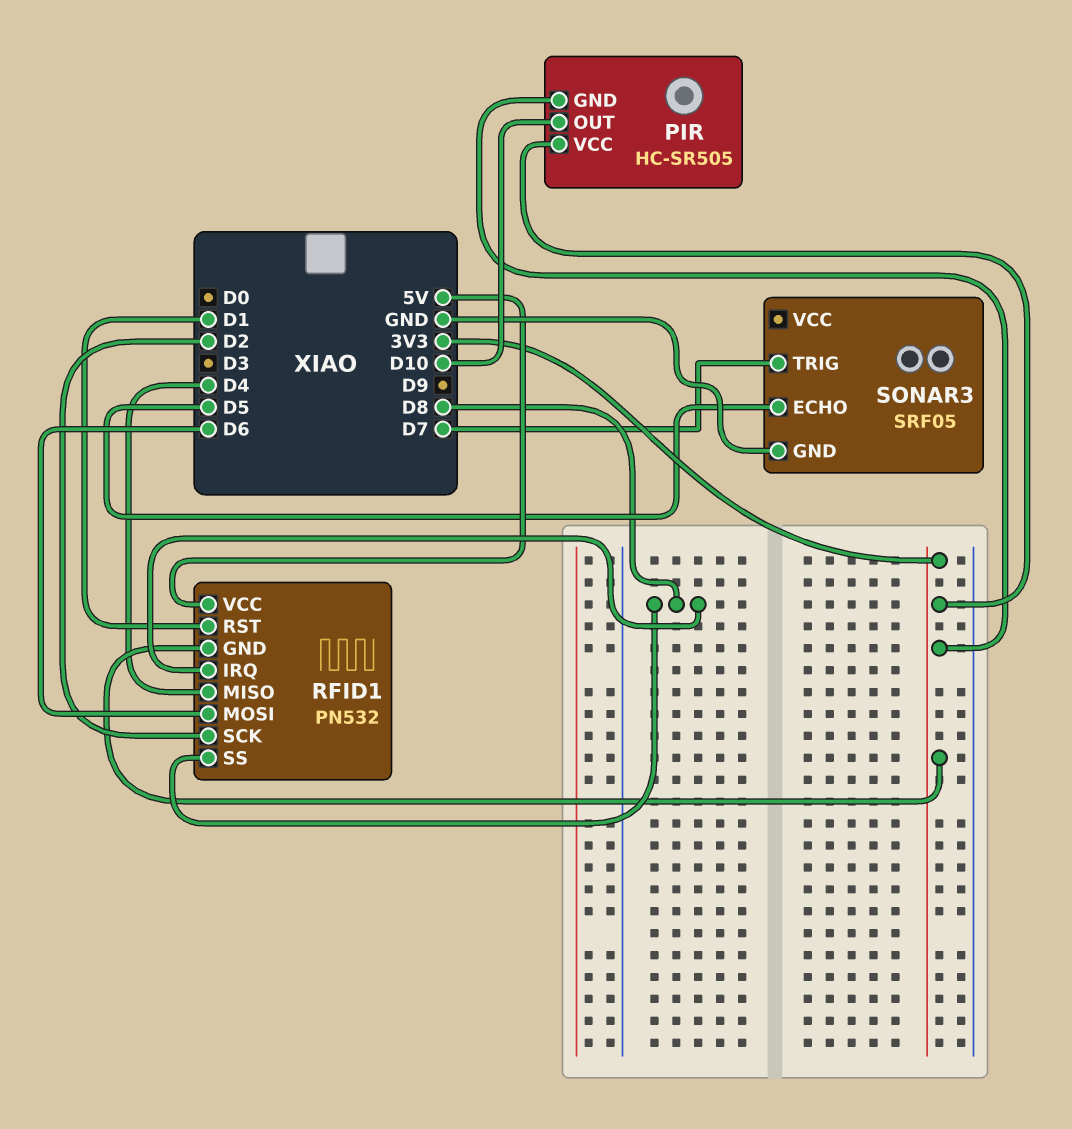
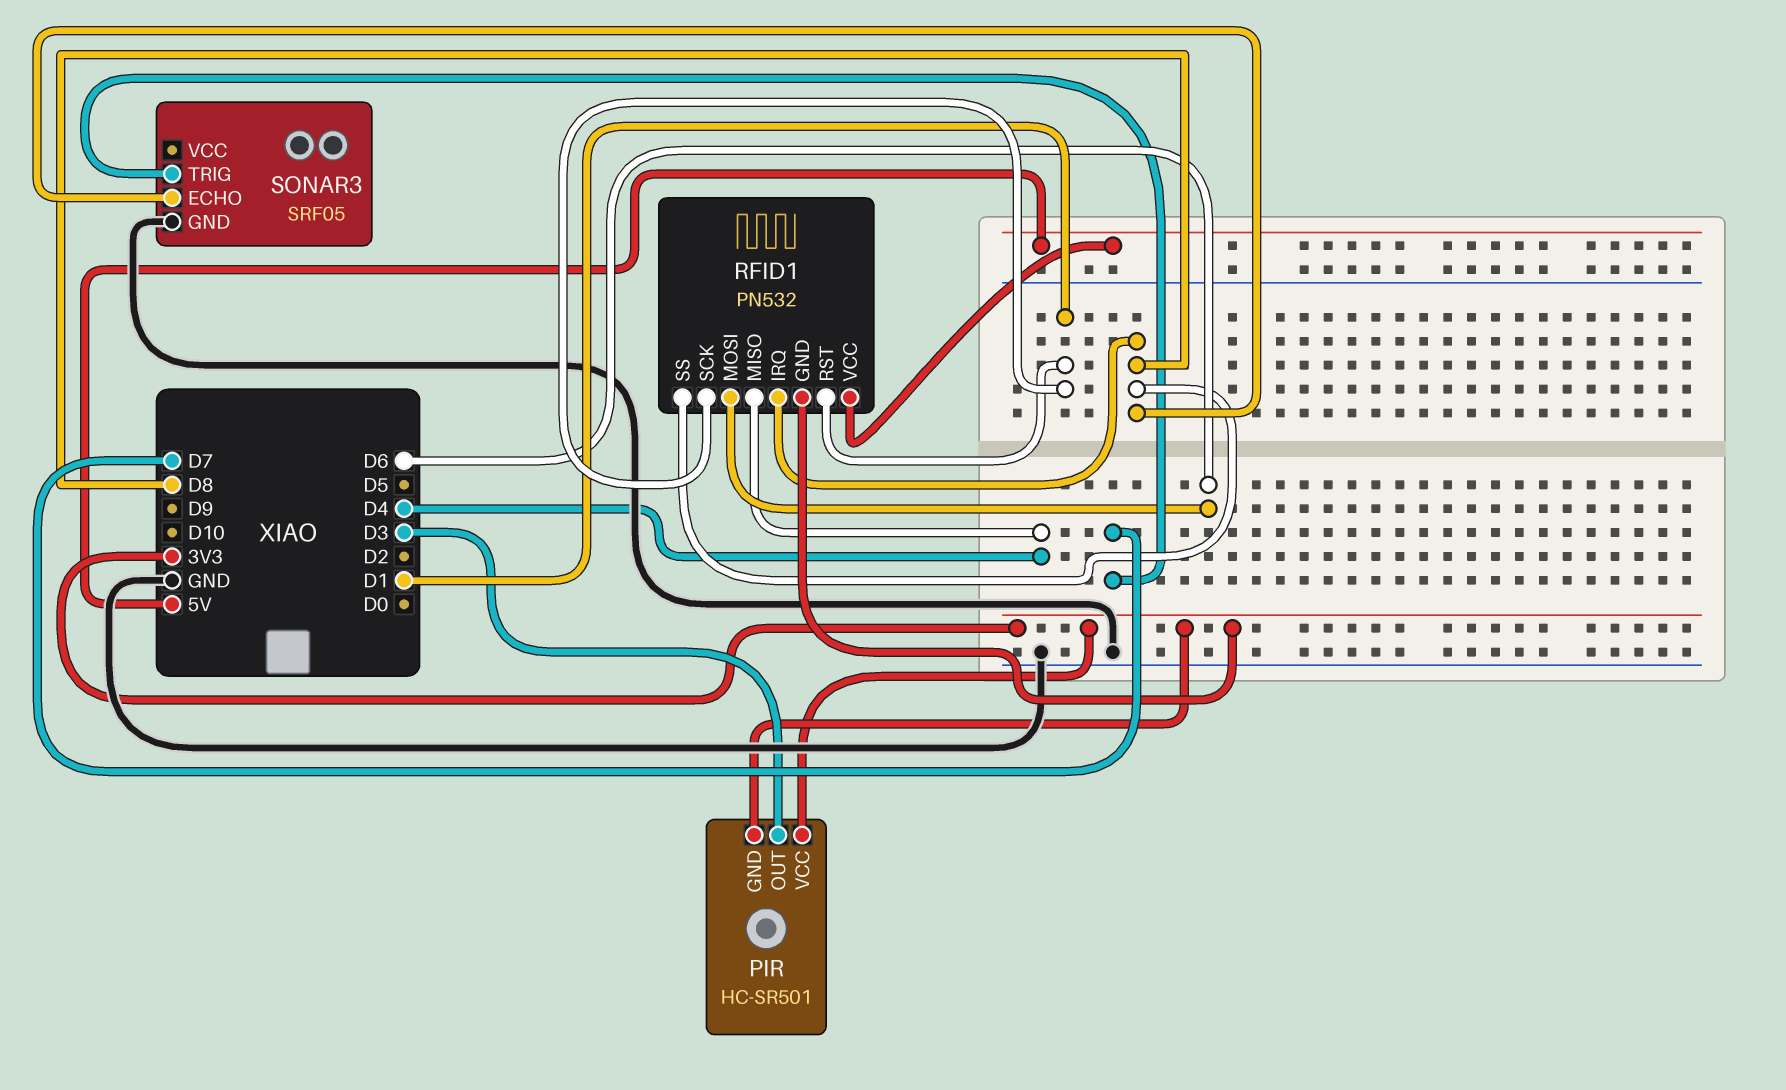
PIR: HC-SR505 -> HC-SR501
PIR pin OUT: D10 -> D3
RFID1 pin SCK: D2 -> D1
SONAR3 pin ECHO: D5 -> D8

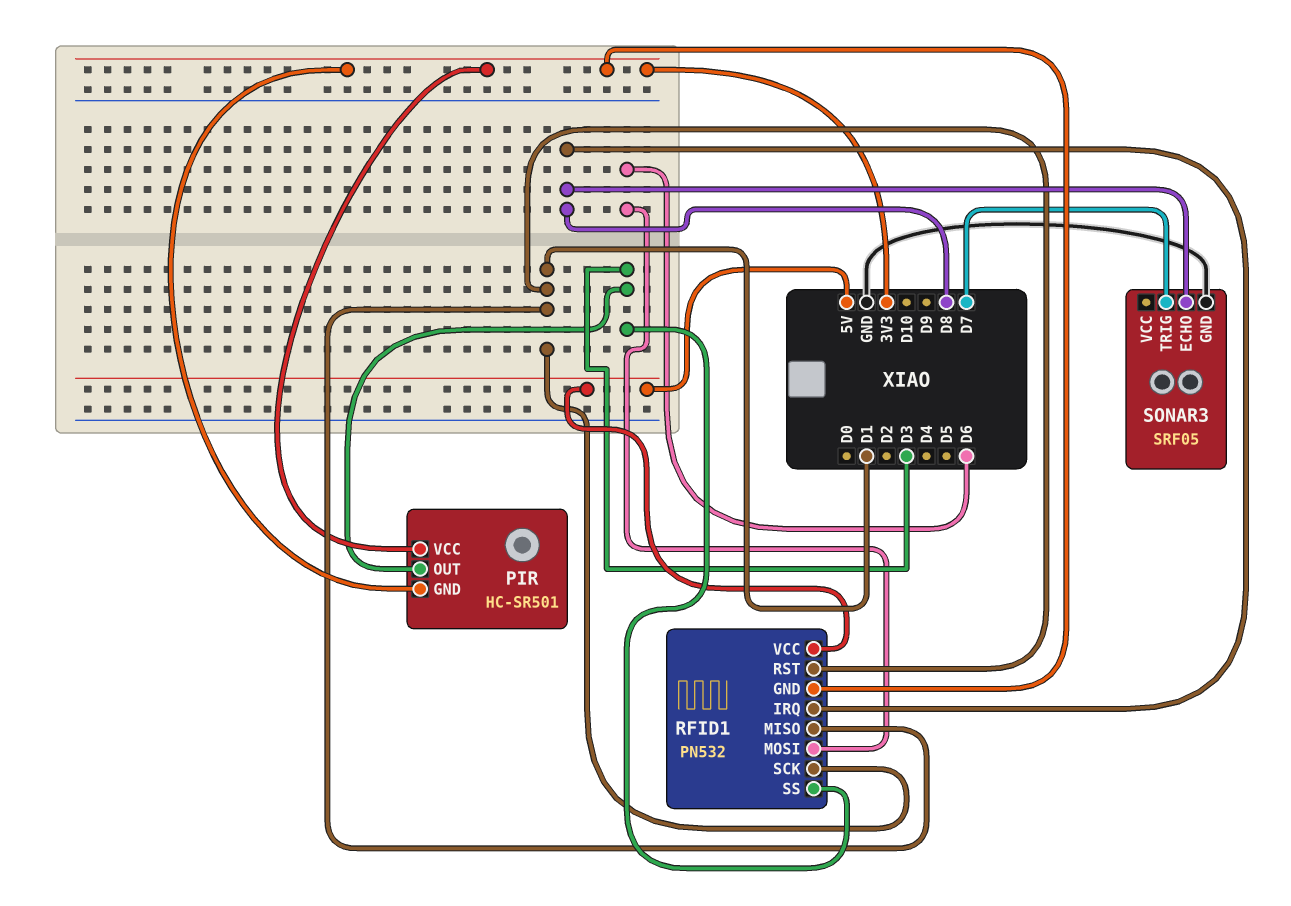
RFID1 pin MISO: D4 -> D1
RFID1 pin SS: D8 -> D3

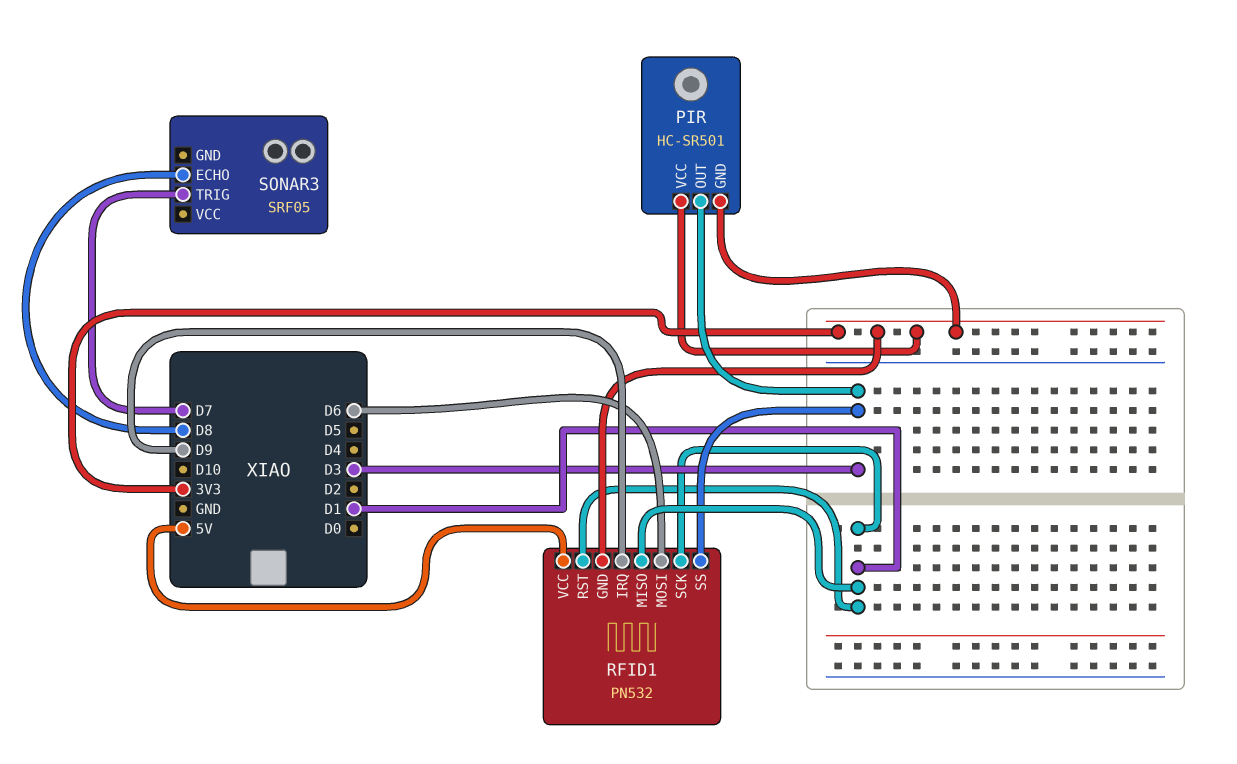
RFID1 pin IRQ: D8 -> D9
SONAR3 pin GND: GND -> none

